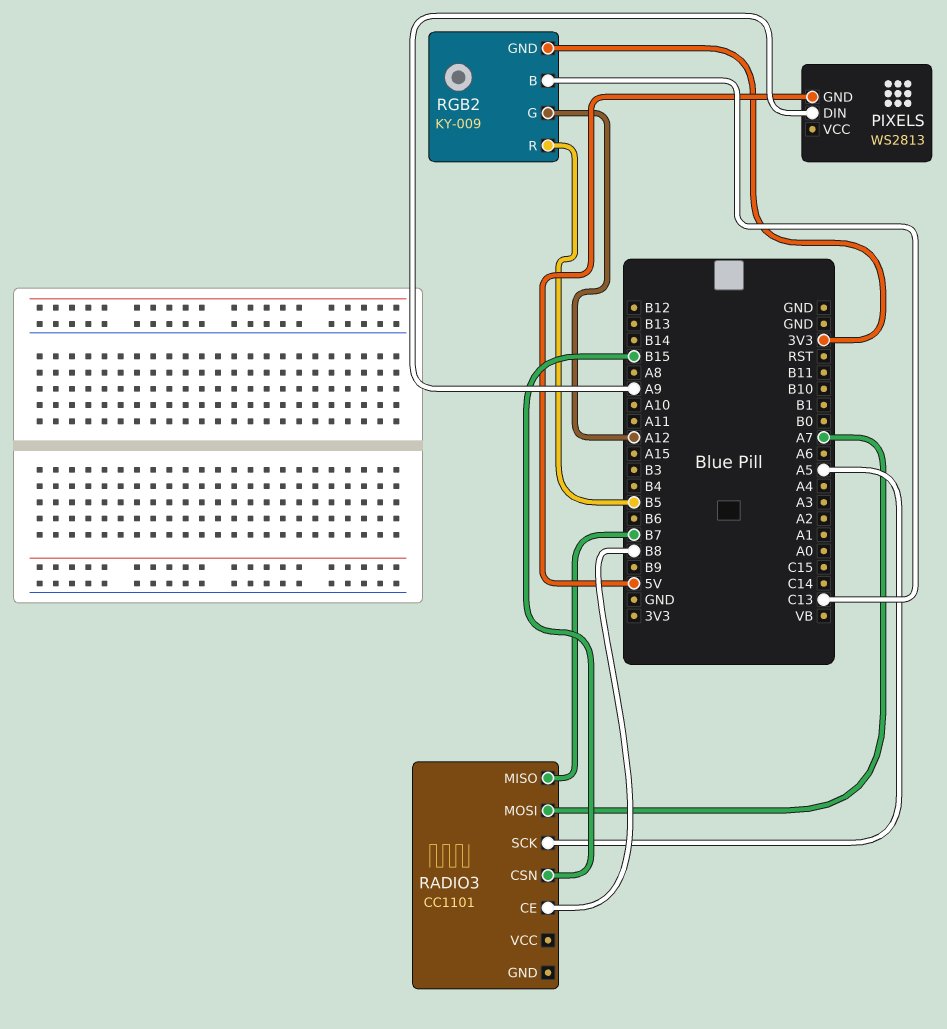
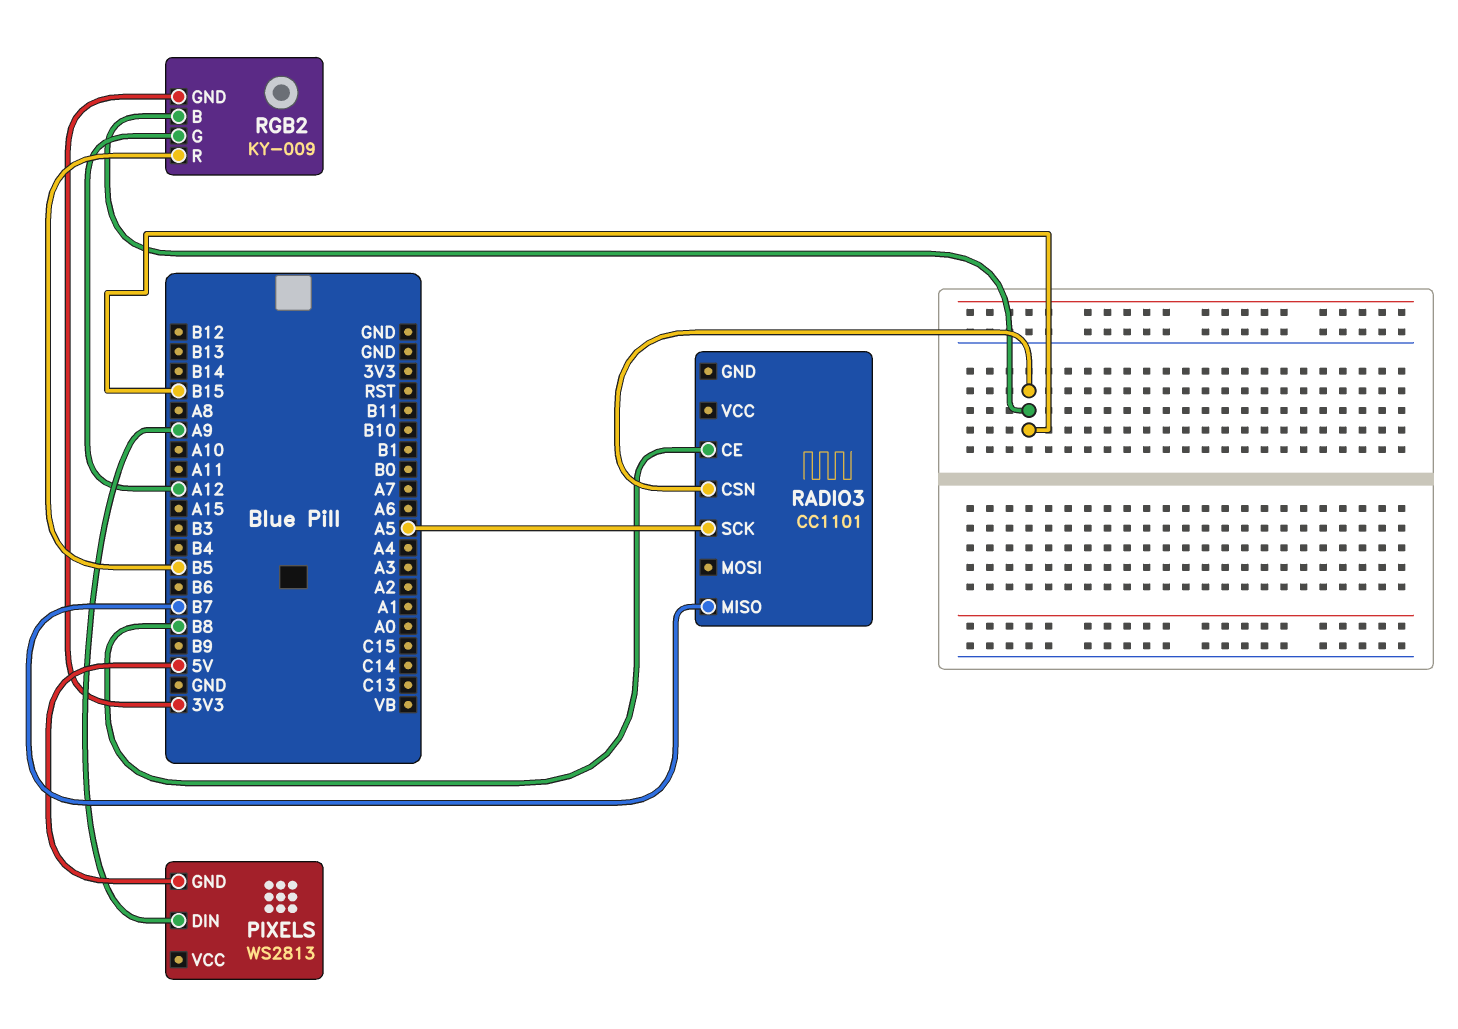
RADIO3 pin MOSI: A7 -> none
RGB2 pin B: C13 -> B15

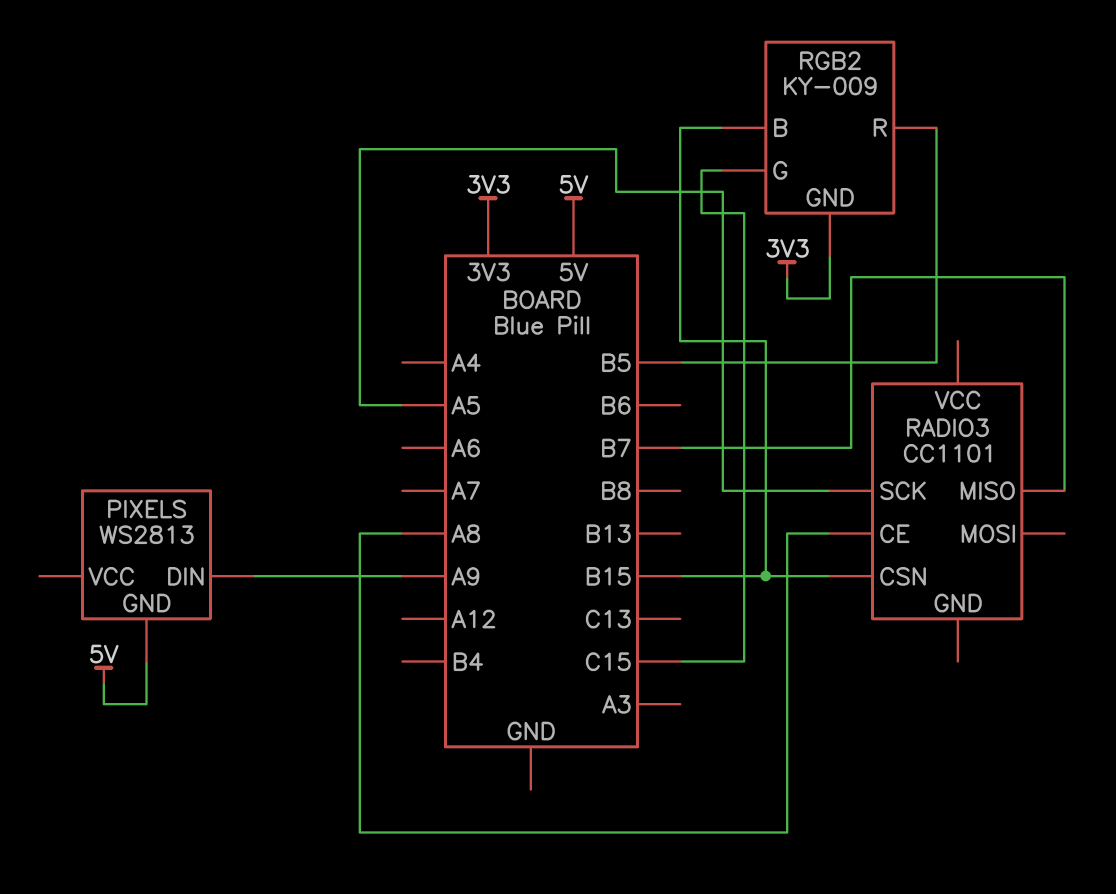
RADIO3 pin CE: B8 -> A8
RGB2 pin G: A12 -> C15

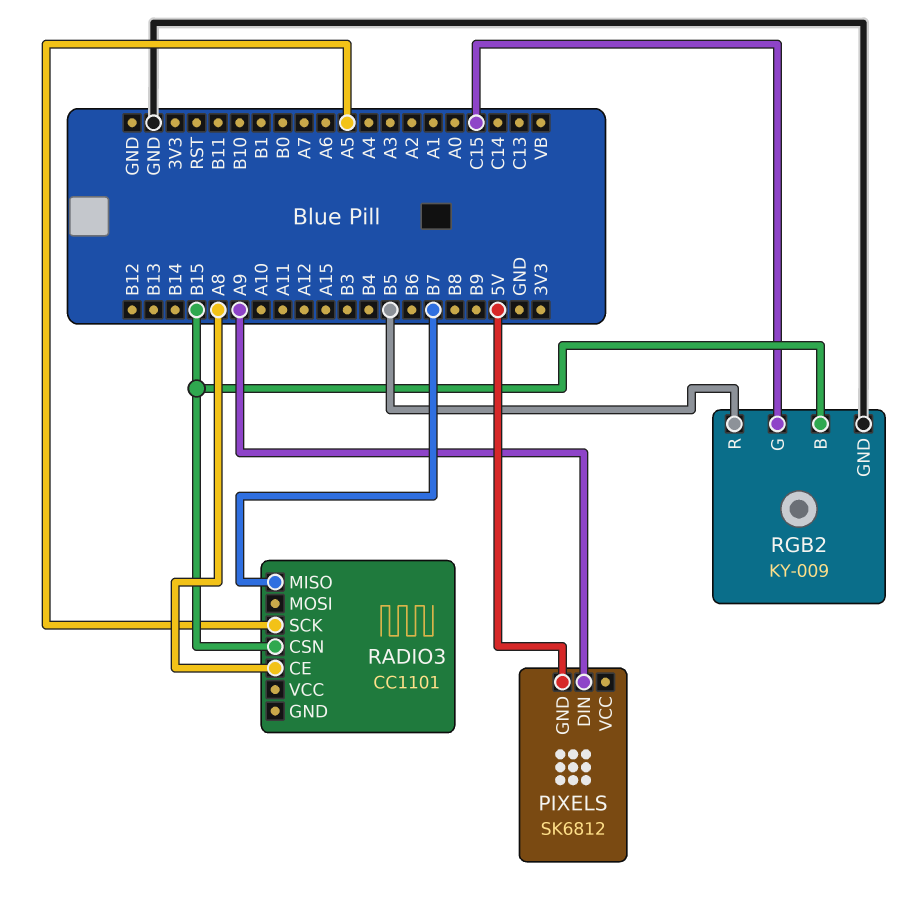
PIXELS: WS2813 -> SK6812
RGB2 pin GND: 3V3 -> GND

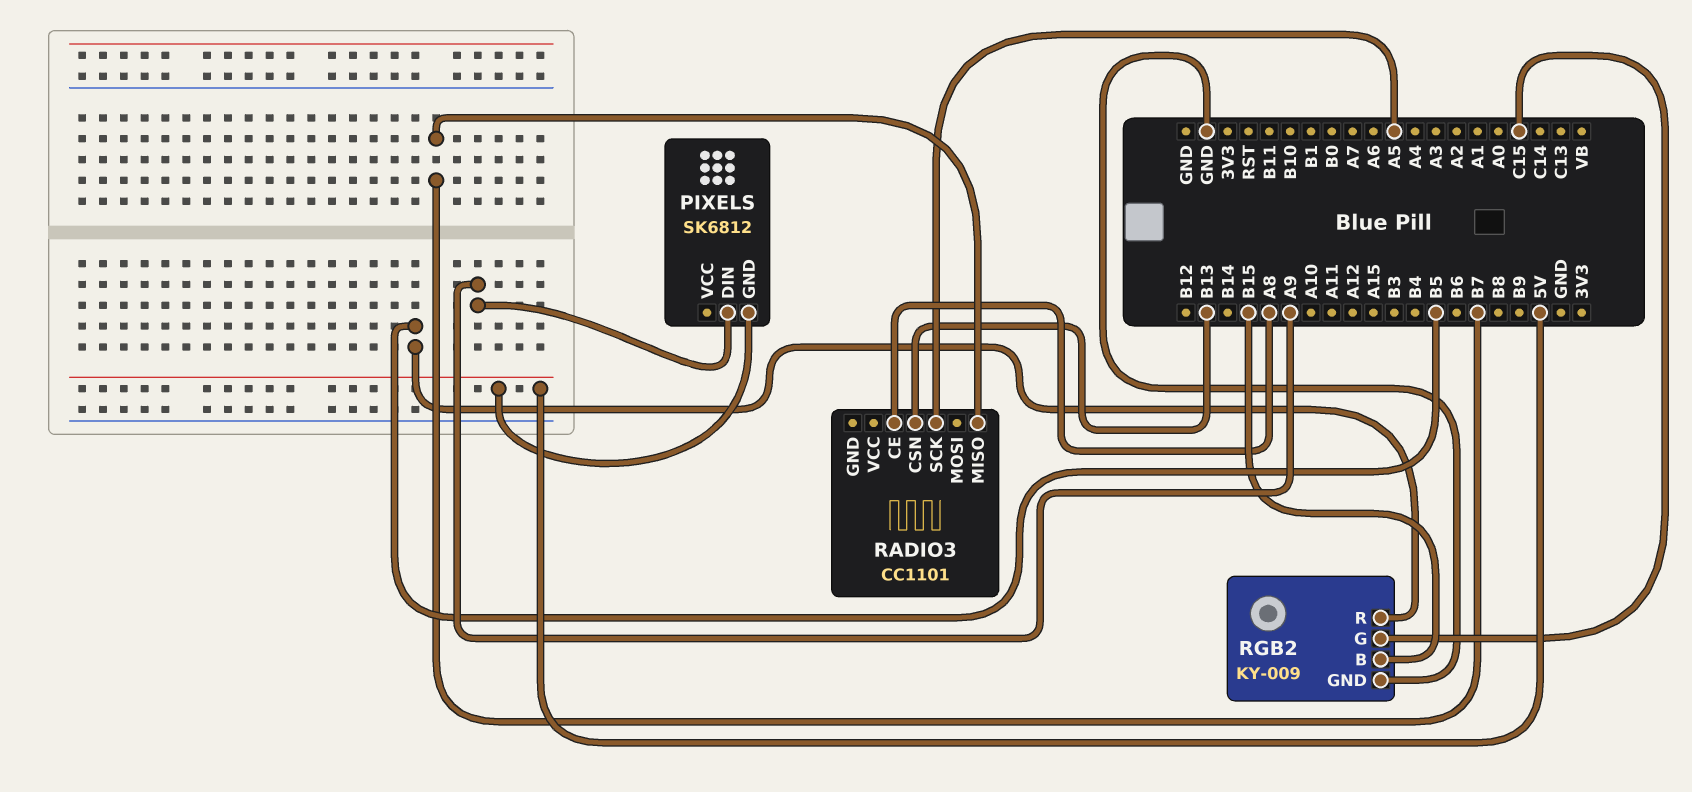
RADIO3 pin CSN: B15 -> B13

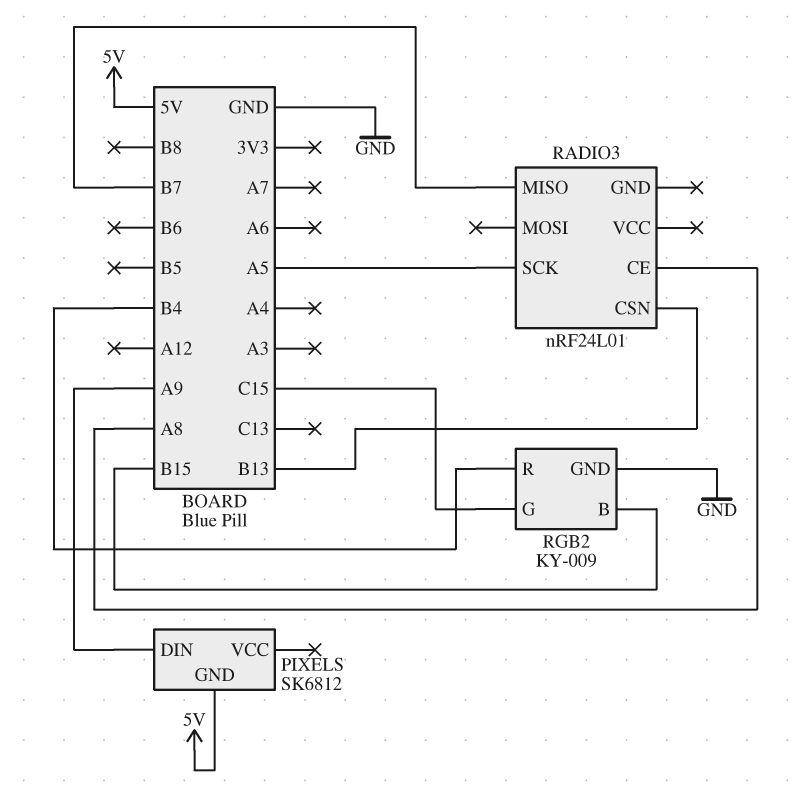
RADIO3: CC1101 -> nRF24L01
RGB2 pin R: B5 -> B4

